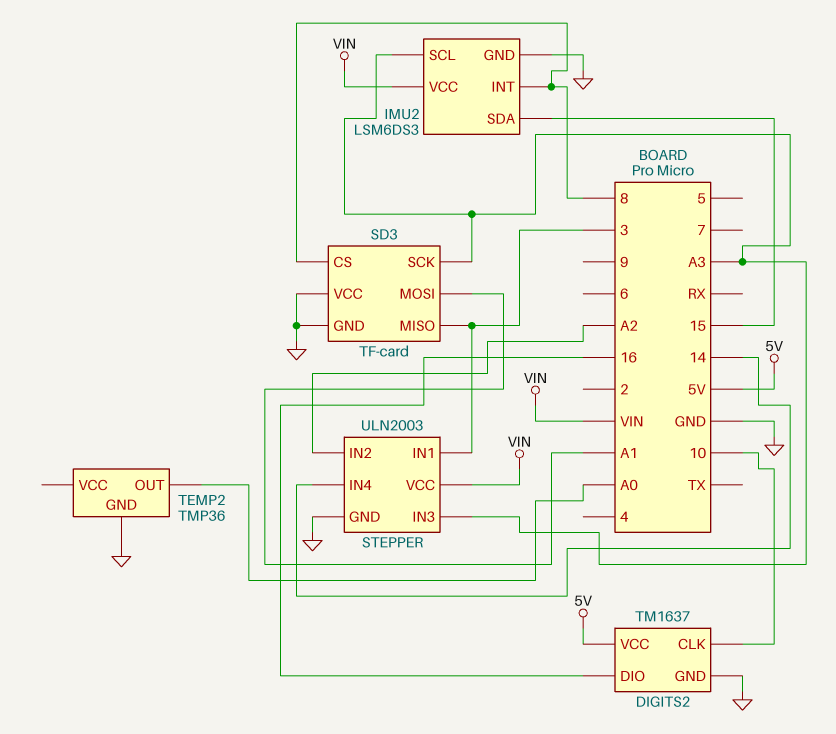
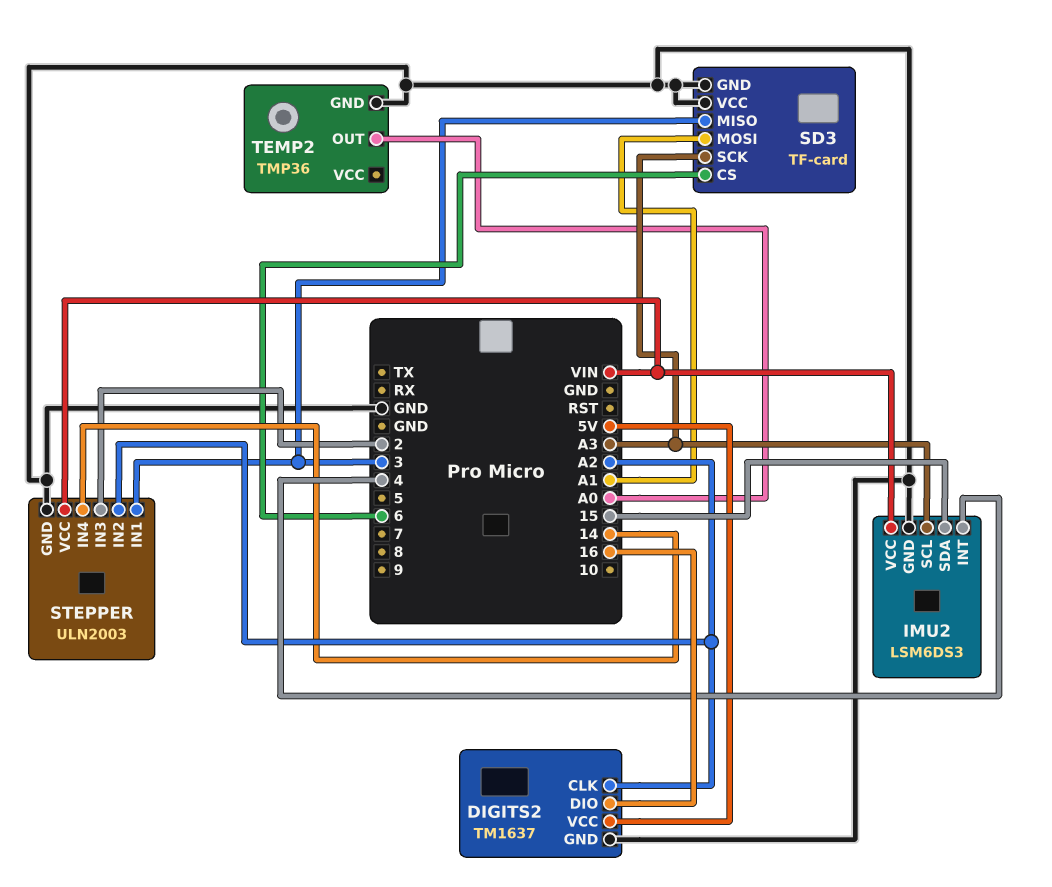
DIGITS2 pin CLK: 10 -> A2
IMU2 pin INT: 8 -> 4
SD3 pin CS: 8 -> 6
STEPPER pin IN3: A3 -> 2

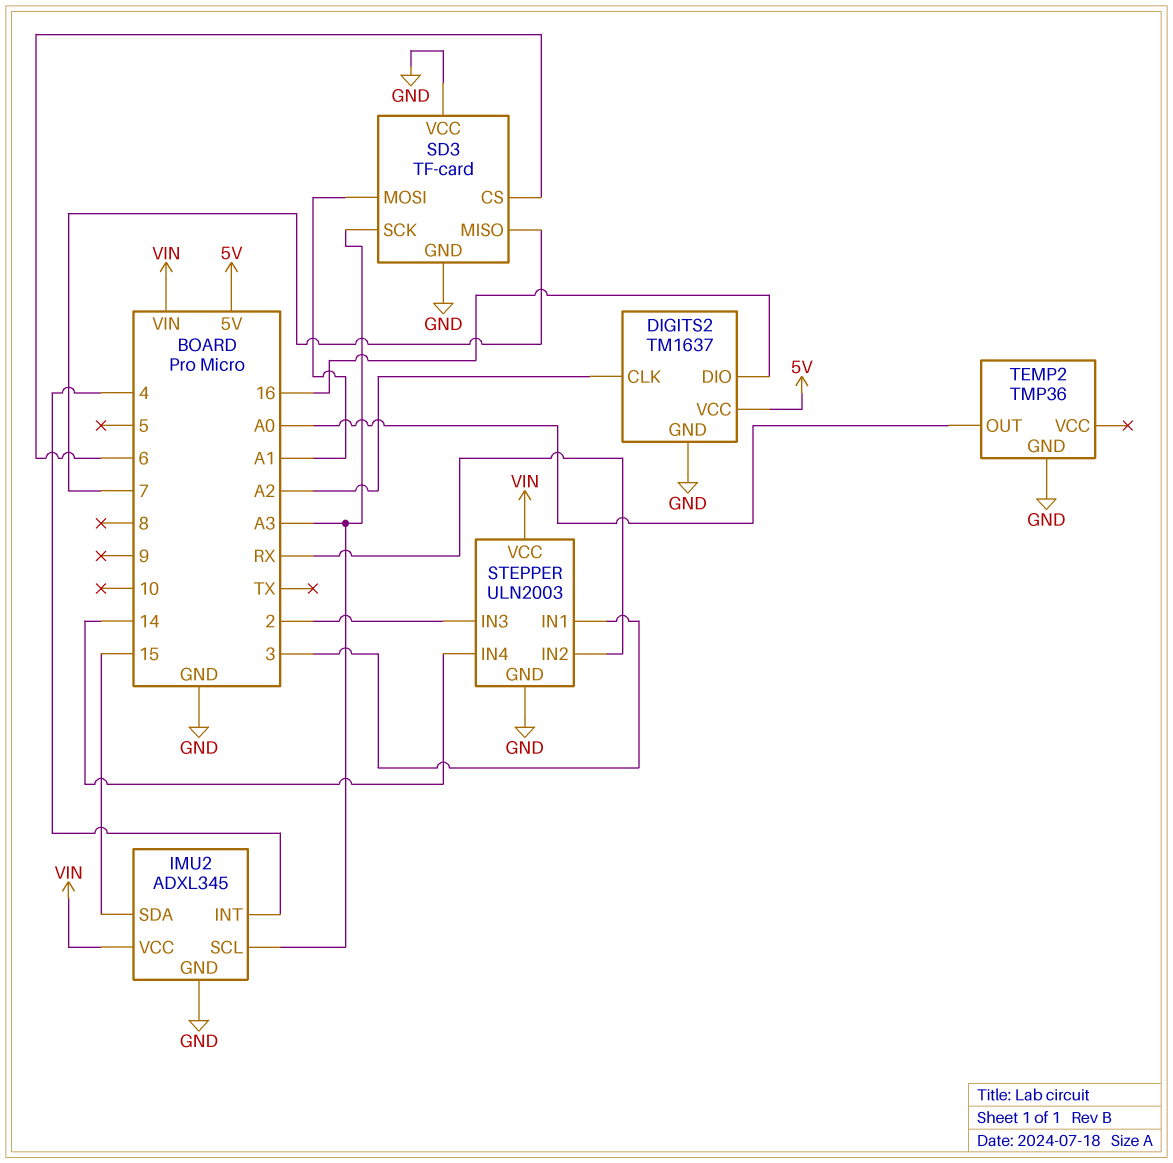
IMU2: LSM6DS3 -> ADXL345
SD3 pin MISO: 3 -> 7
STEPPER pin IN2: A2 -> RX

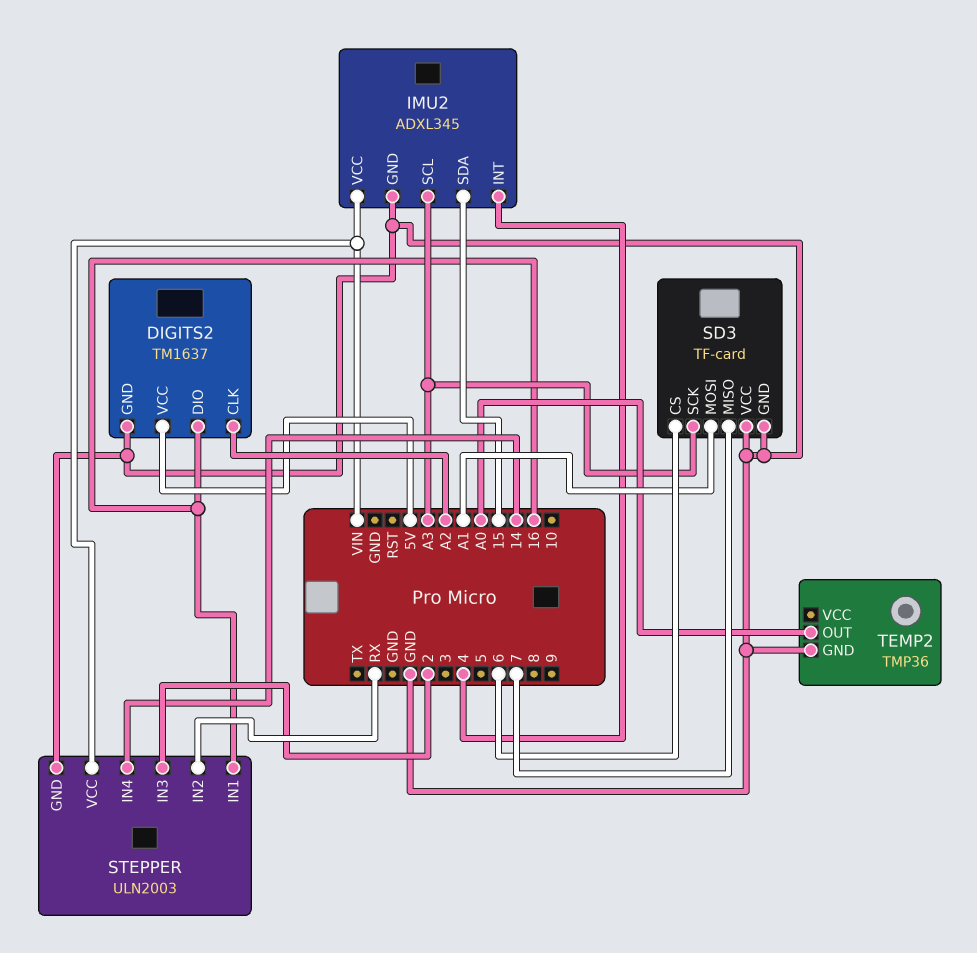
STEPPER pin IN1: 3 -> 16

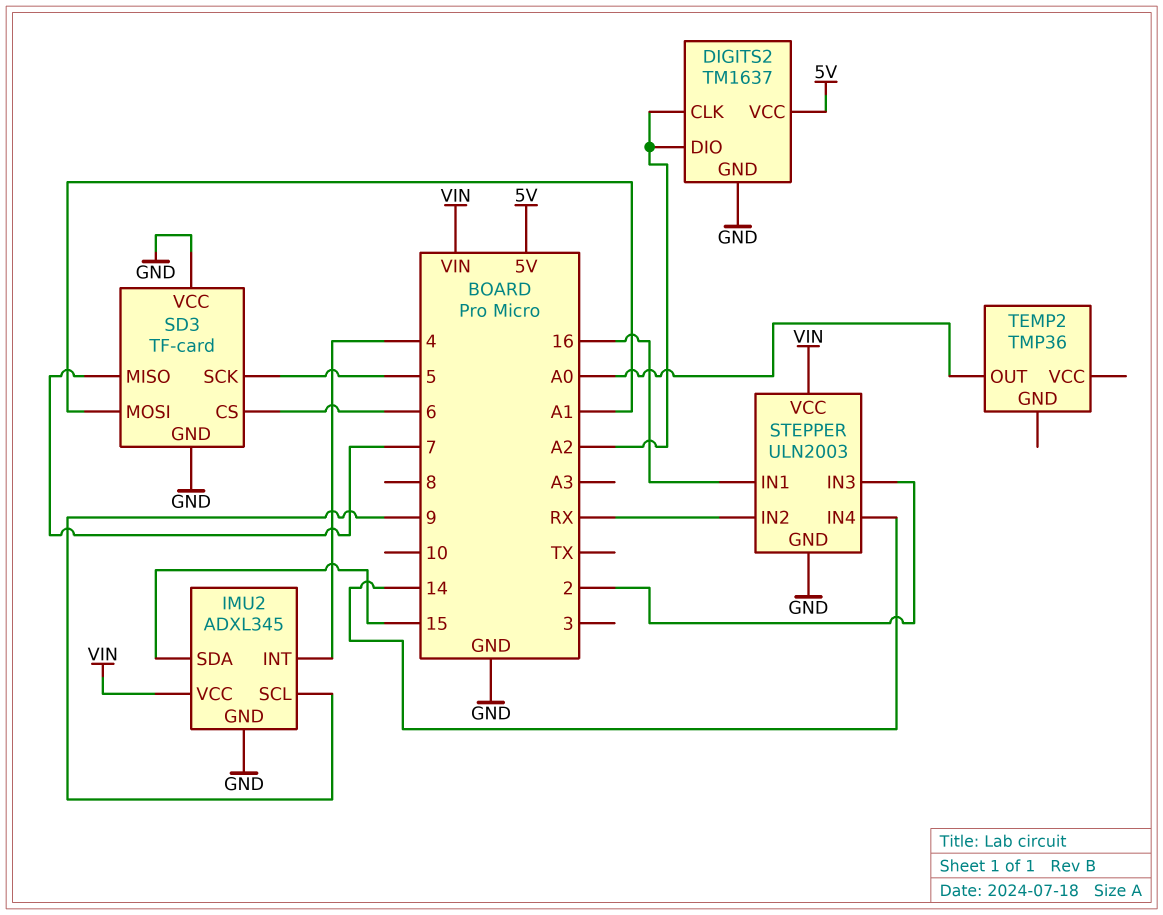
DIGITS2 pin DIO: 16 -> A2
IMU2 pin SCL: A3 -> 9
SD3 pin SCK: A3 -> 5
TEMP2 pin GND: GND -> none

